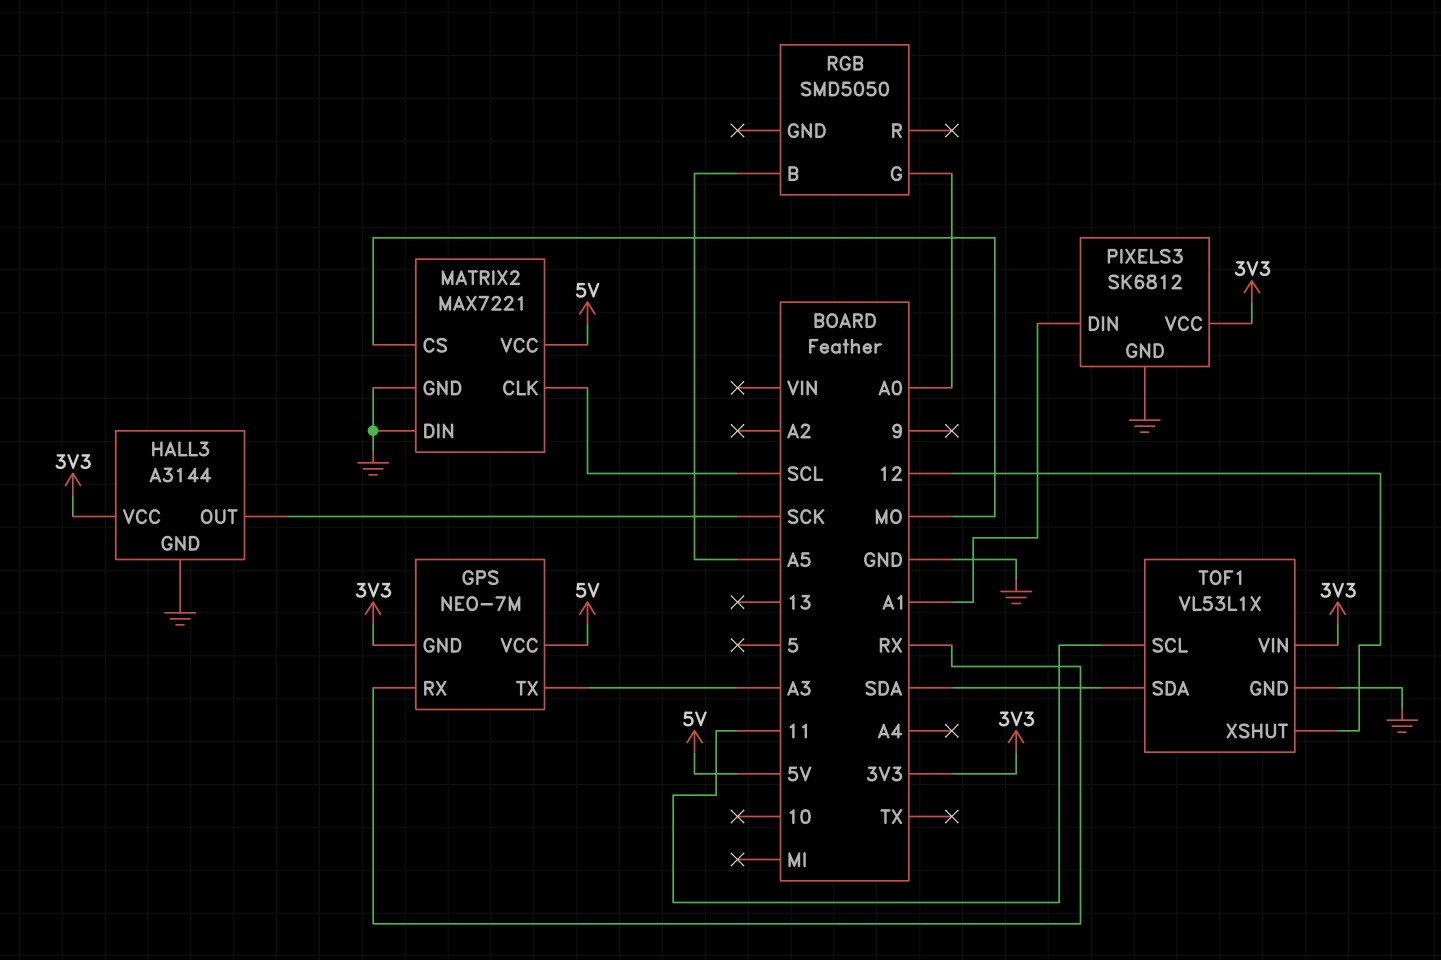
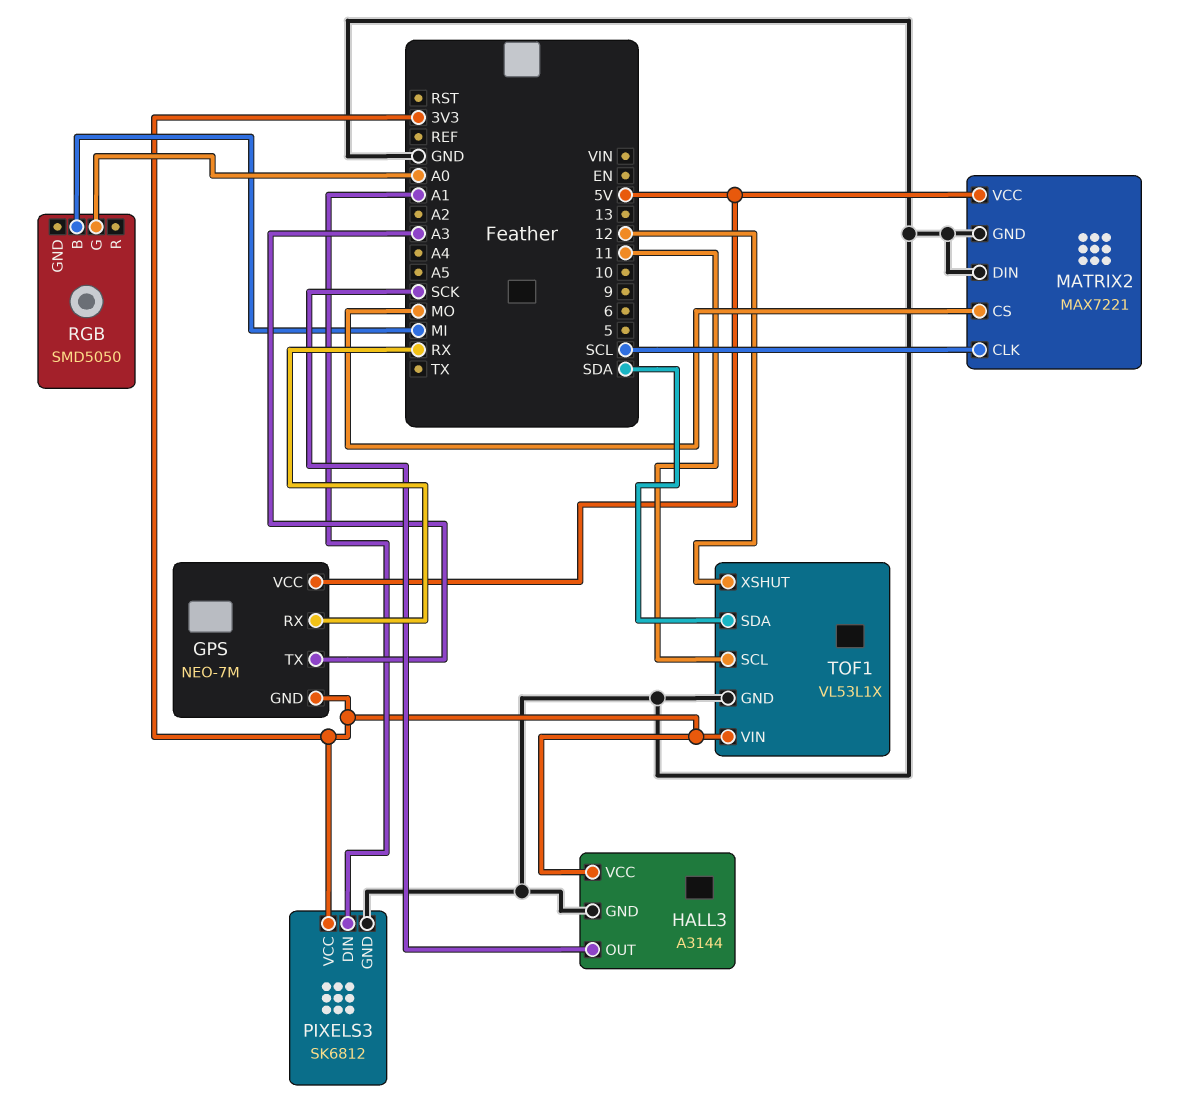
RGB pin B: A5 -> MI

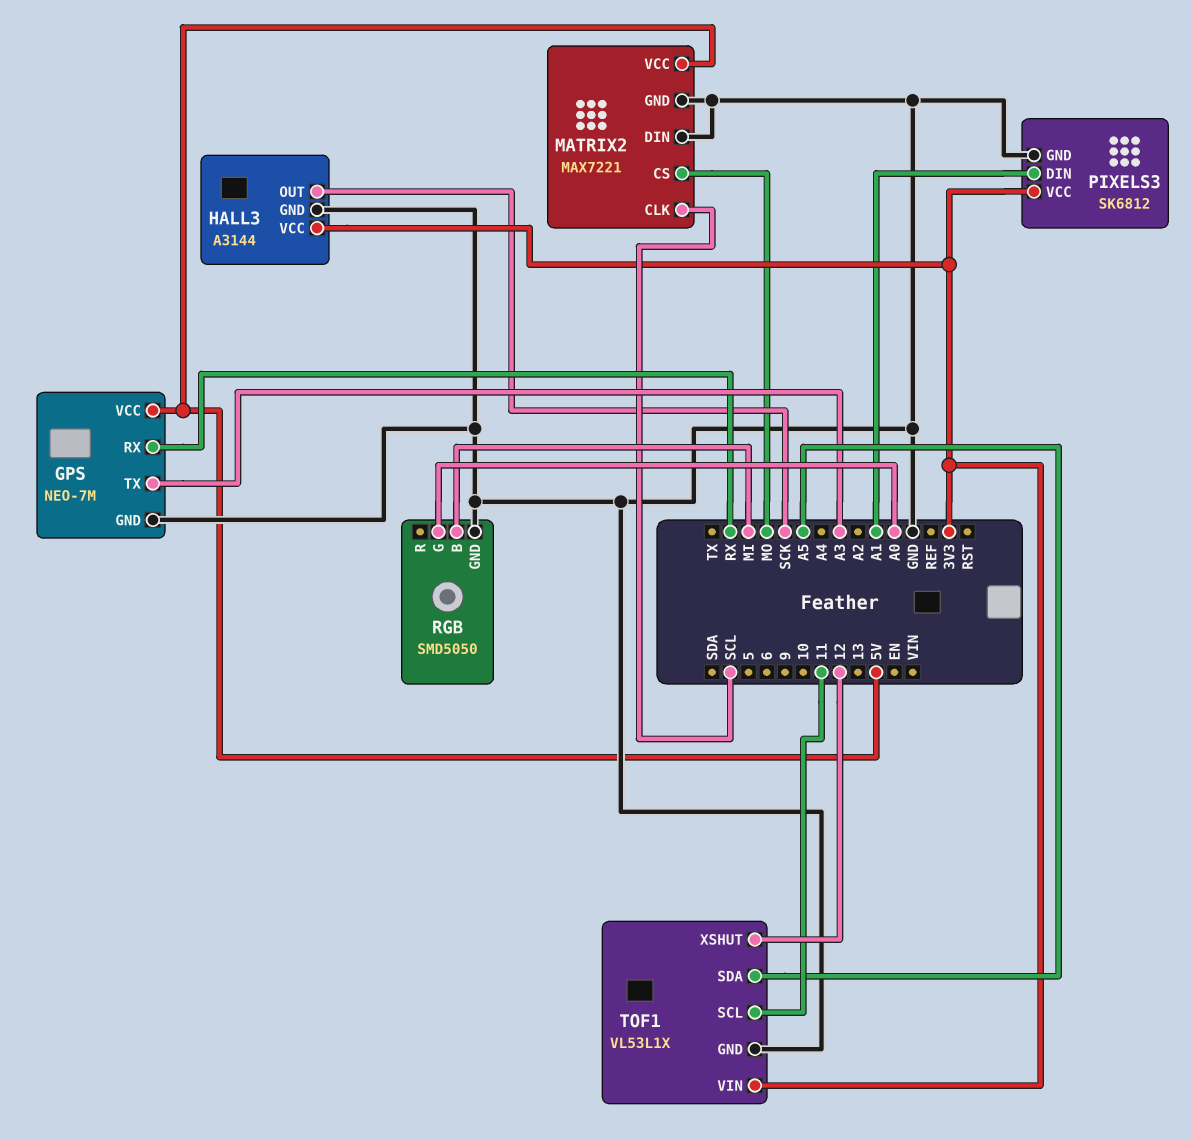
GPS pin GND: 3V3 -> GND
RGB pin GND: none -> GND
TOF1 pin SDA: SDA -> A5

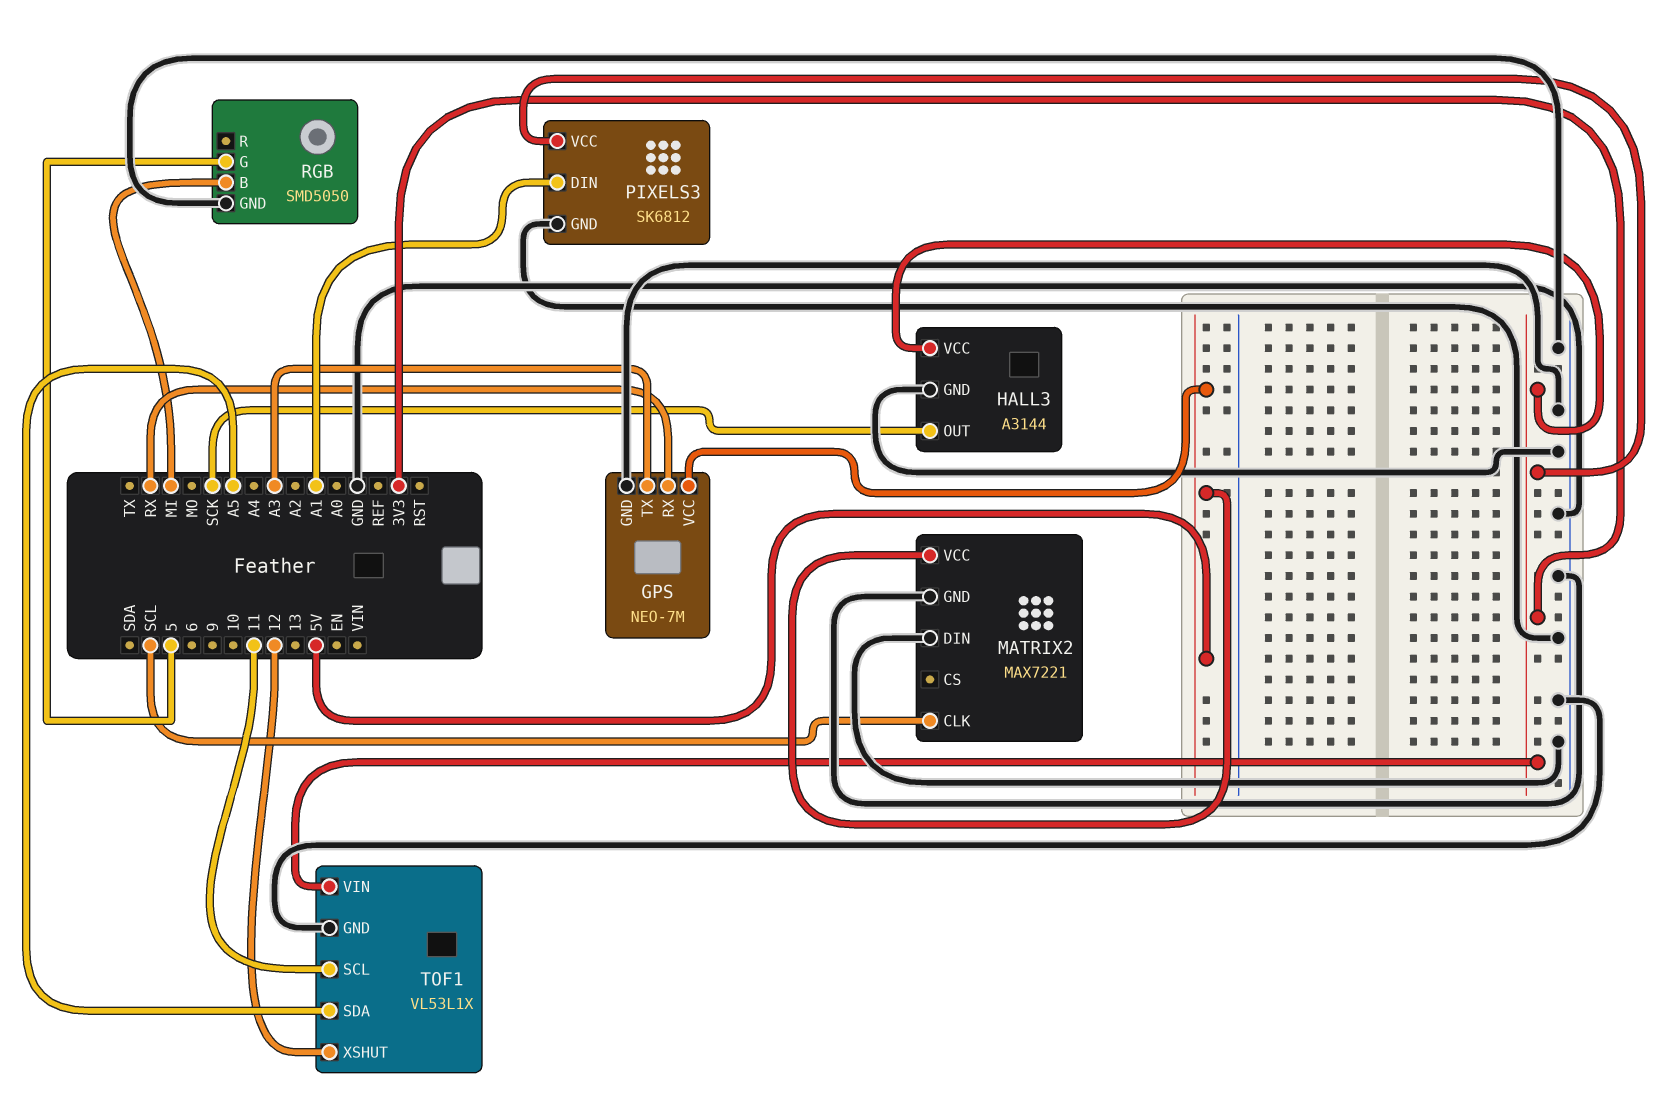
MATRIX2 pin CS: MO -> none
RGB pin G: A0 -> 5

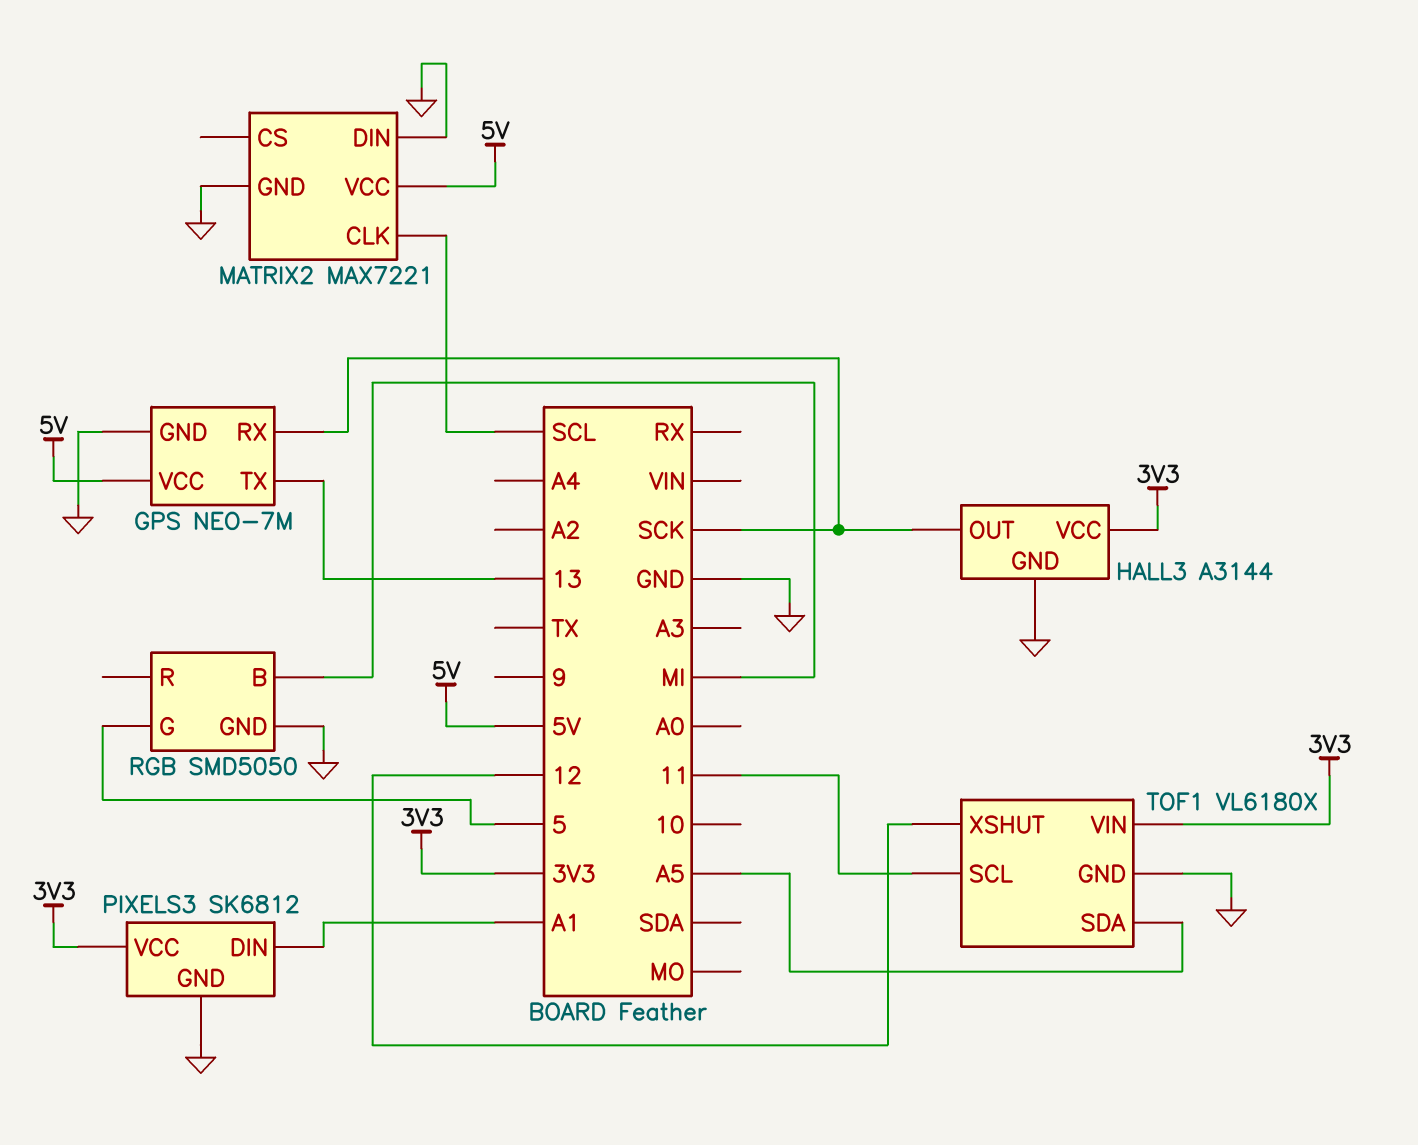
GPS pin RX: RX -> SCK
GPS pin TX: A3 -> 13
TOF1: VL53L1X -> VL6180X

